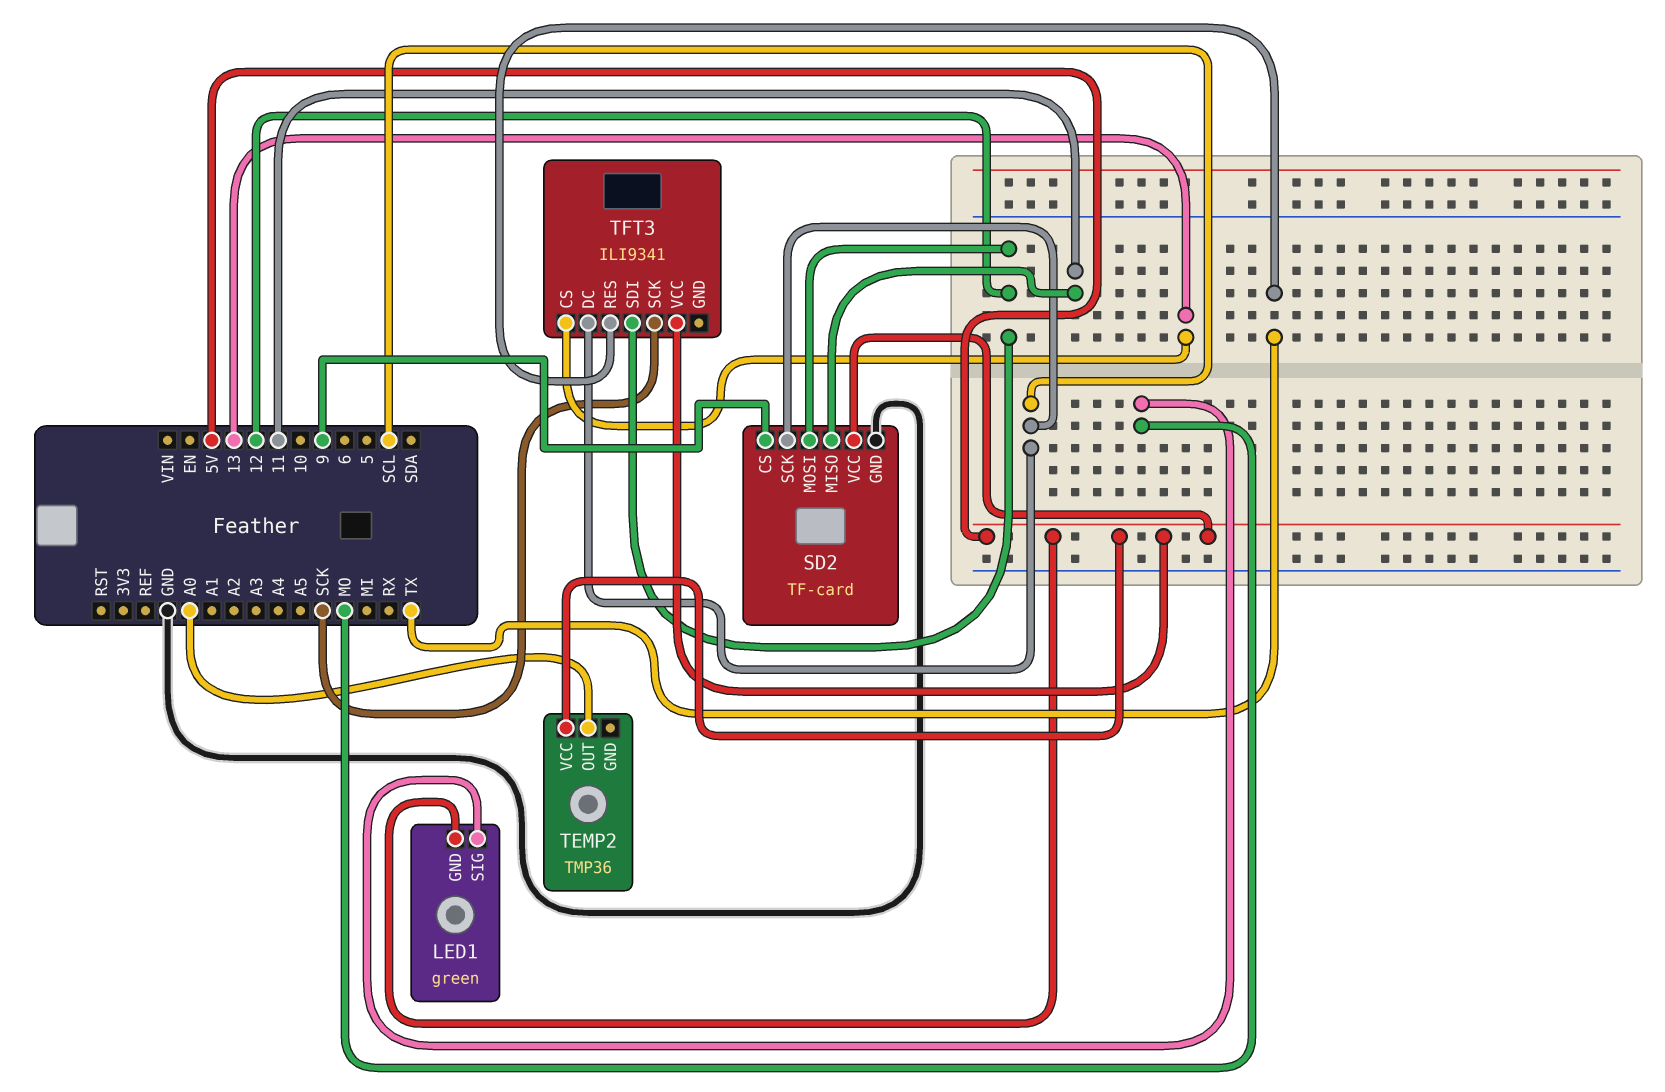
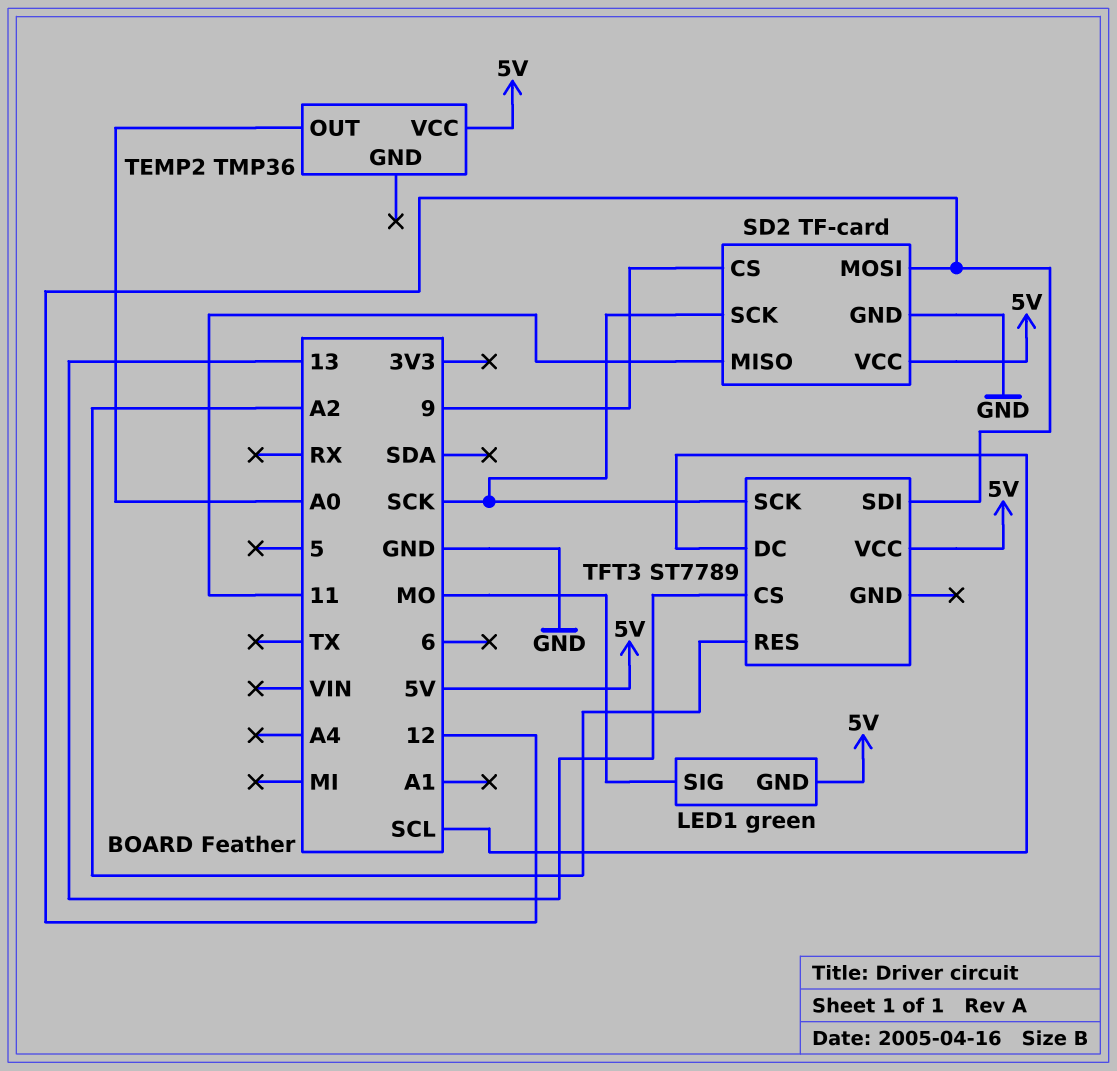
SD2 pin SCK: SCL -> SCK
TFT3: ILI9341 -> ST7789
TFT3 pin RES: TX -> A2

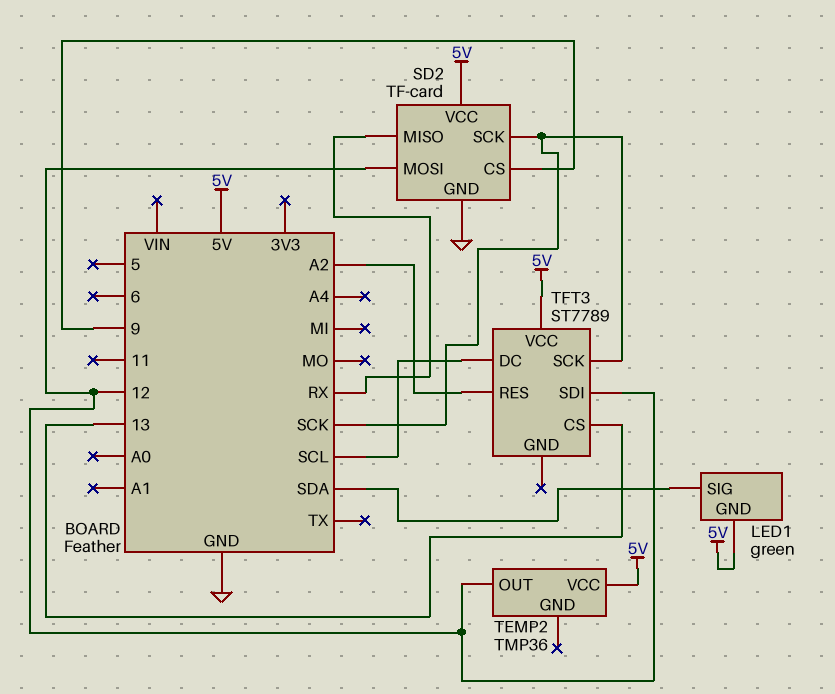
LED1 pin SIG: MO -> SDA
SD2 pin MISO: 11 -> RX
TEMP2 pin OUT: A0 -> 12

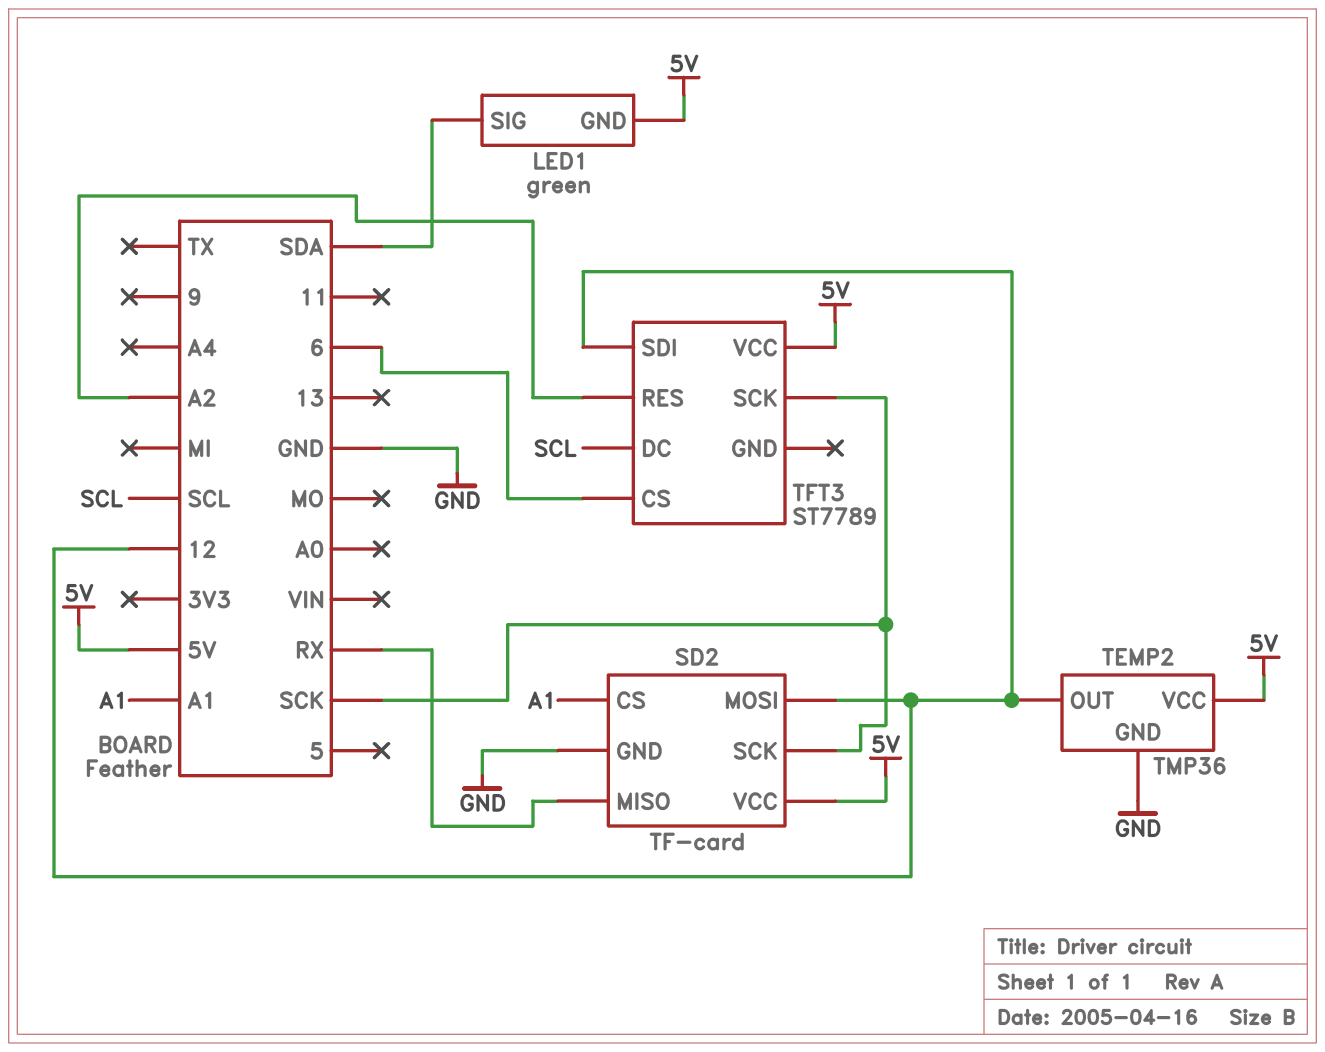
SD2 pin CS: 9 -> A1
TEMP2 pin GND: none -> GND
TFT3 pin CS: 13 -> 6

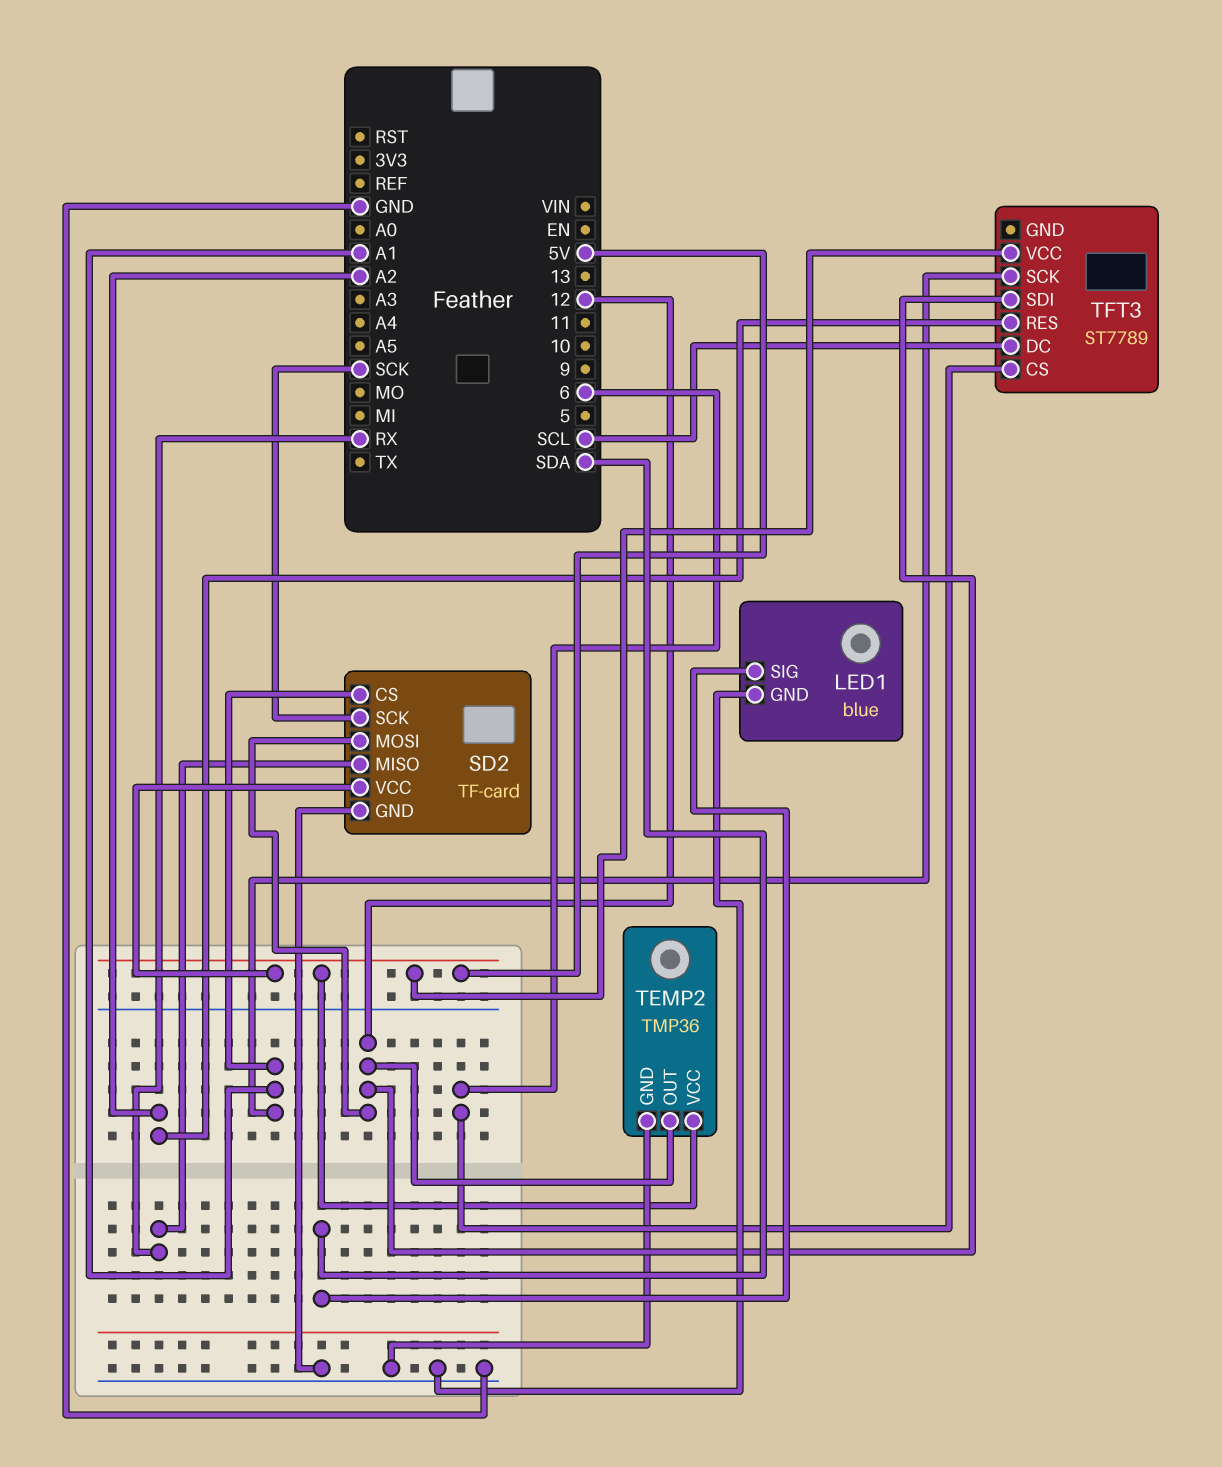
LED1: green -> blue
LED1 pin GND: 5V -> GND
TFT3 pin SCK: SCK -> A1

